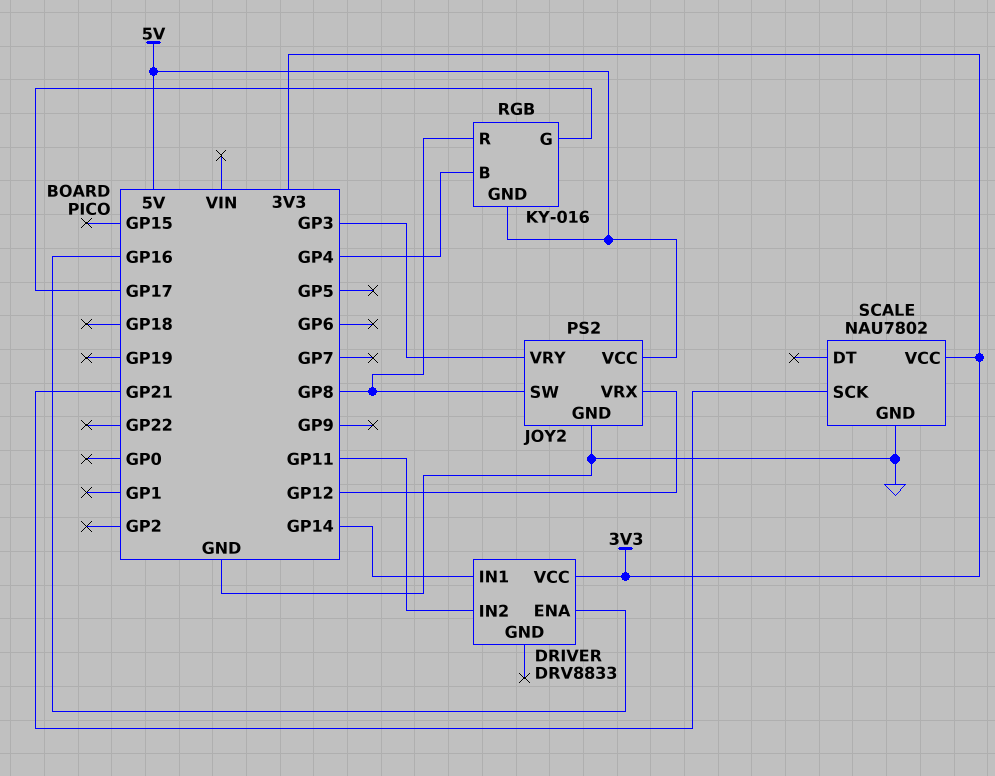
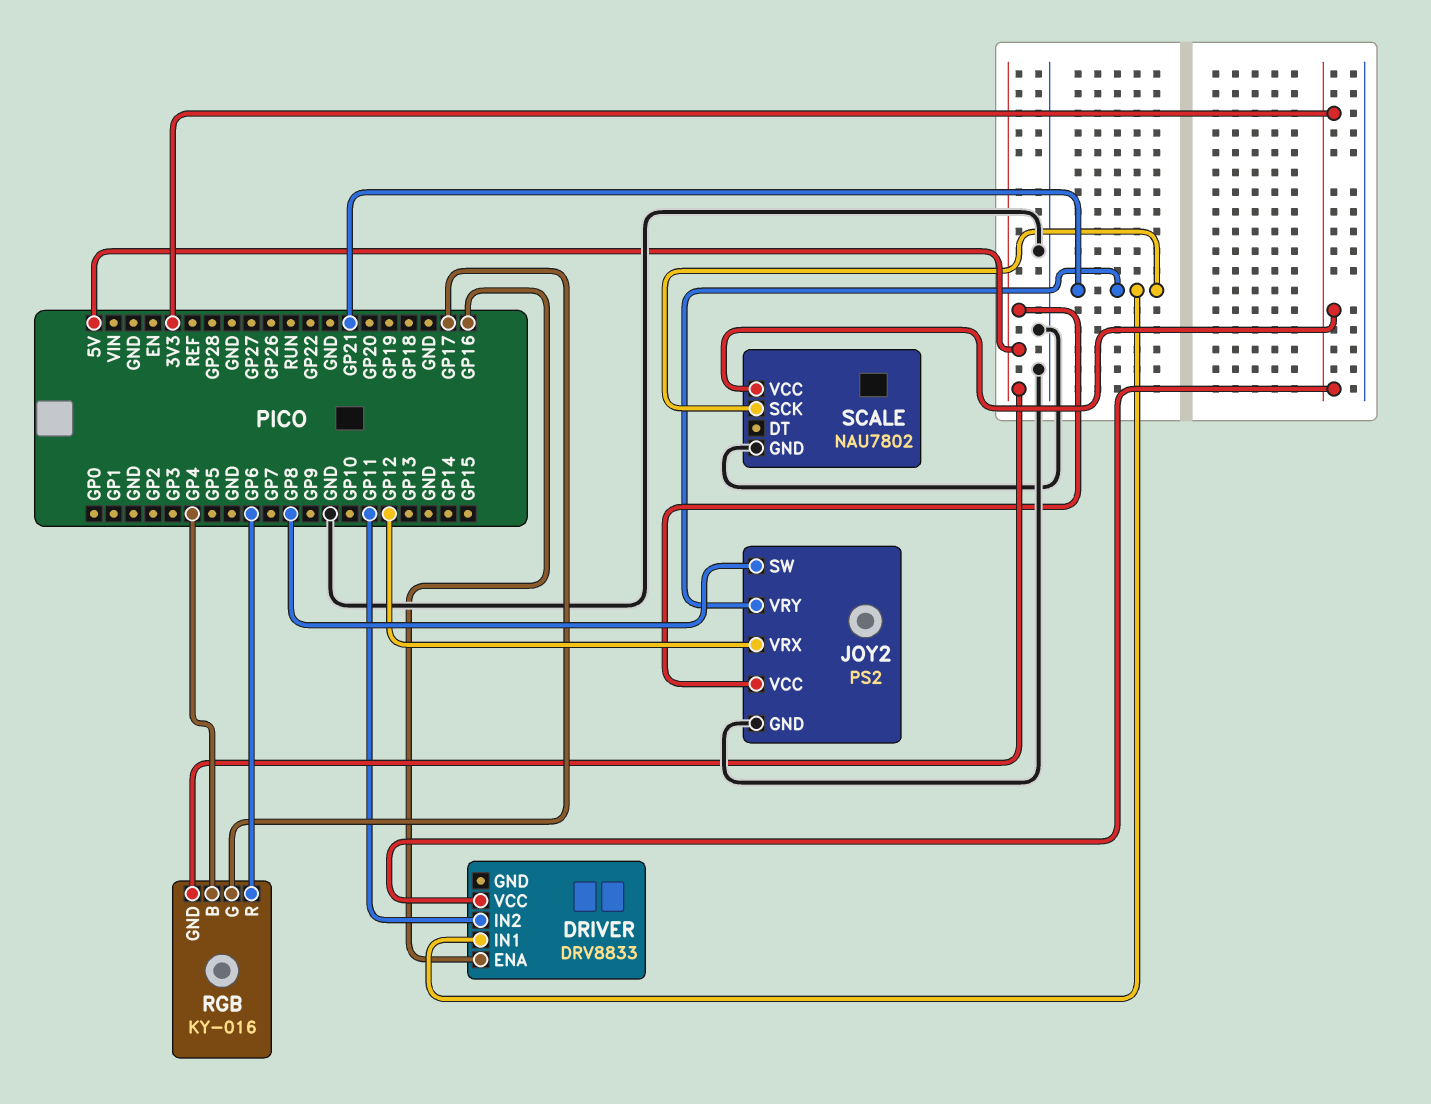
DRIVER pin IN1: GP14 -> GP21
JOY2 pin VRY: GP3 -> GP21
RGB pin R: GP8 -> GP6

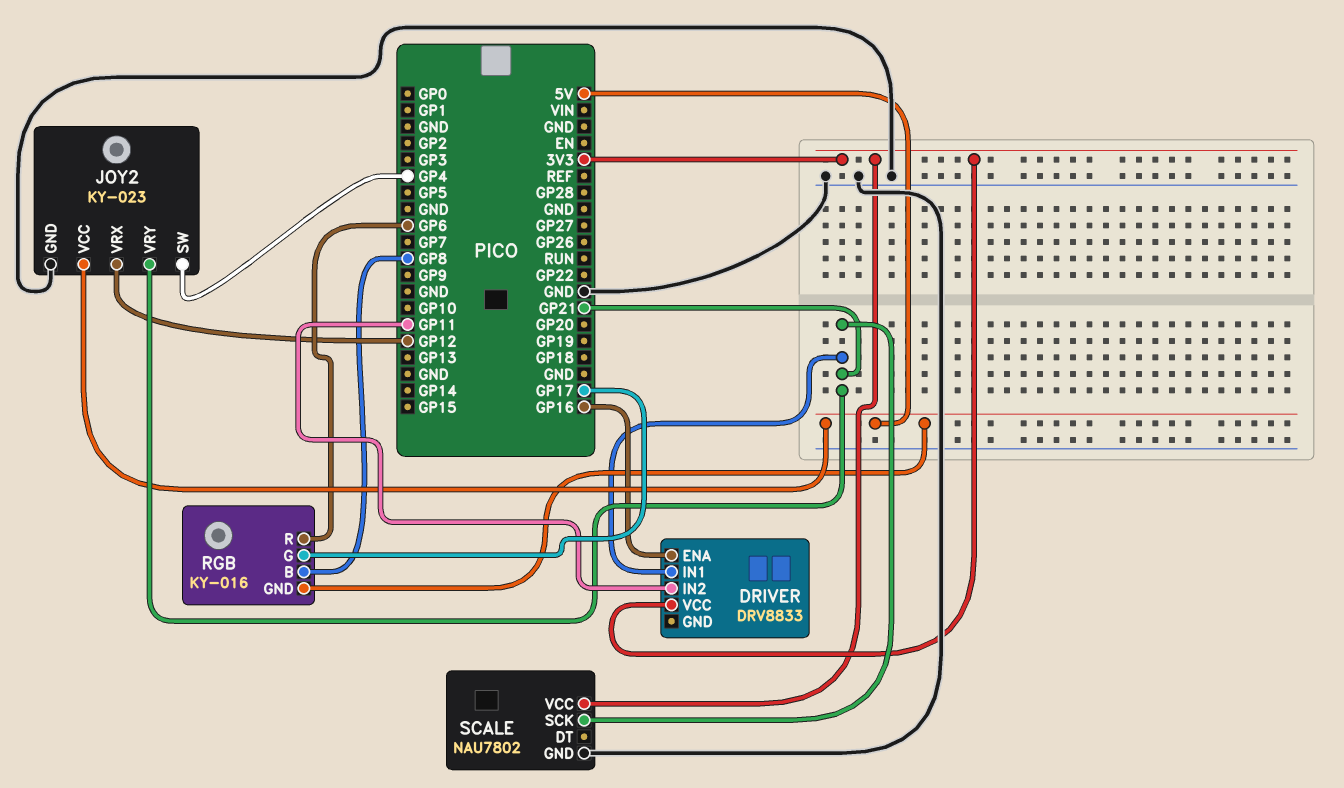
JOY2: PS2 -> KY-023
JOY2 pin SW: GP8 -> GP4
RGB pin B: GP4 -> GP8

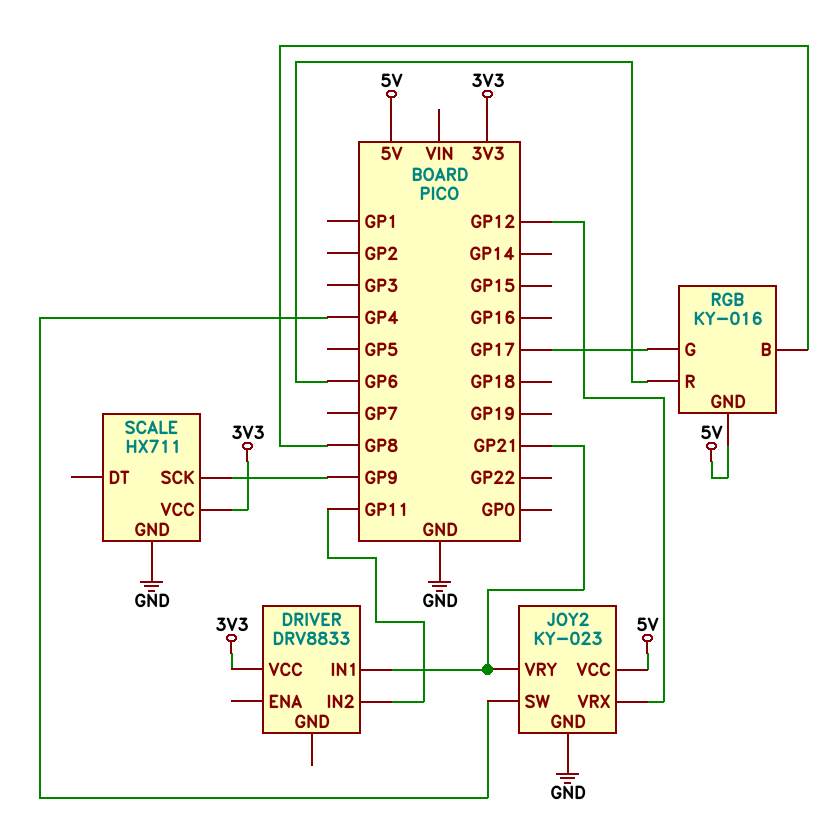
DRIVER pin ENA: GP16 -> none
SCALE: NAU7802 -> HX711
SCALE pin SCK: GP21 -> GP9

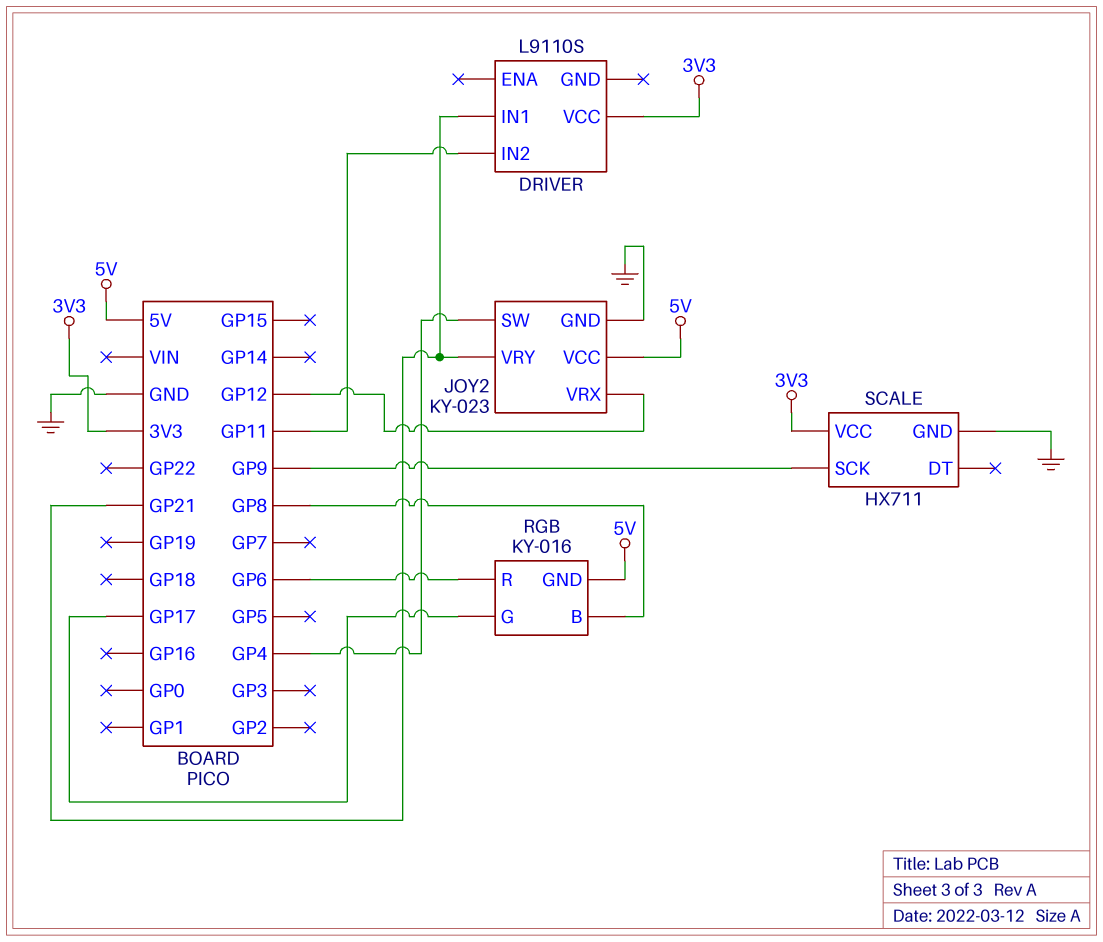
DRIVER: DRV8833 -> L9110S

